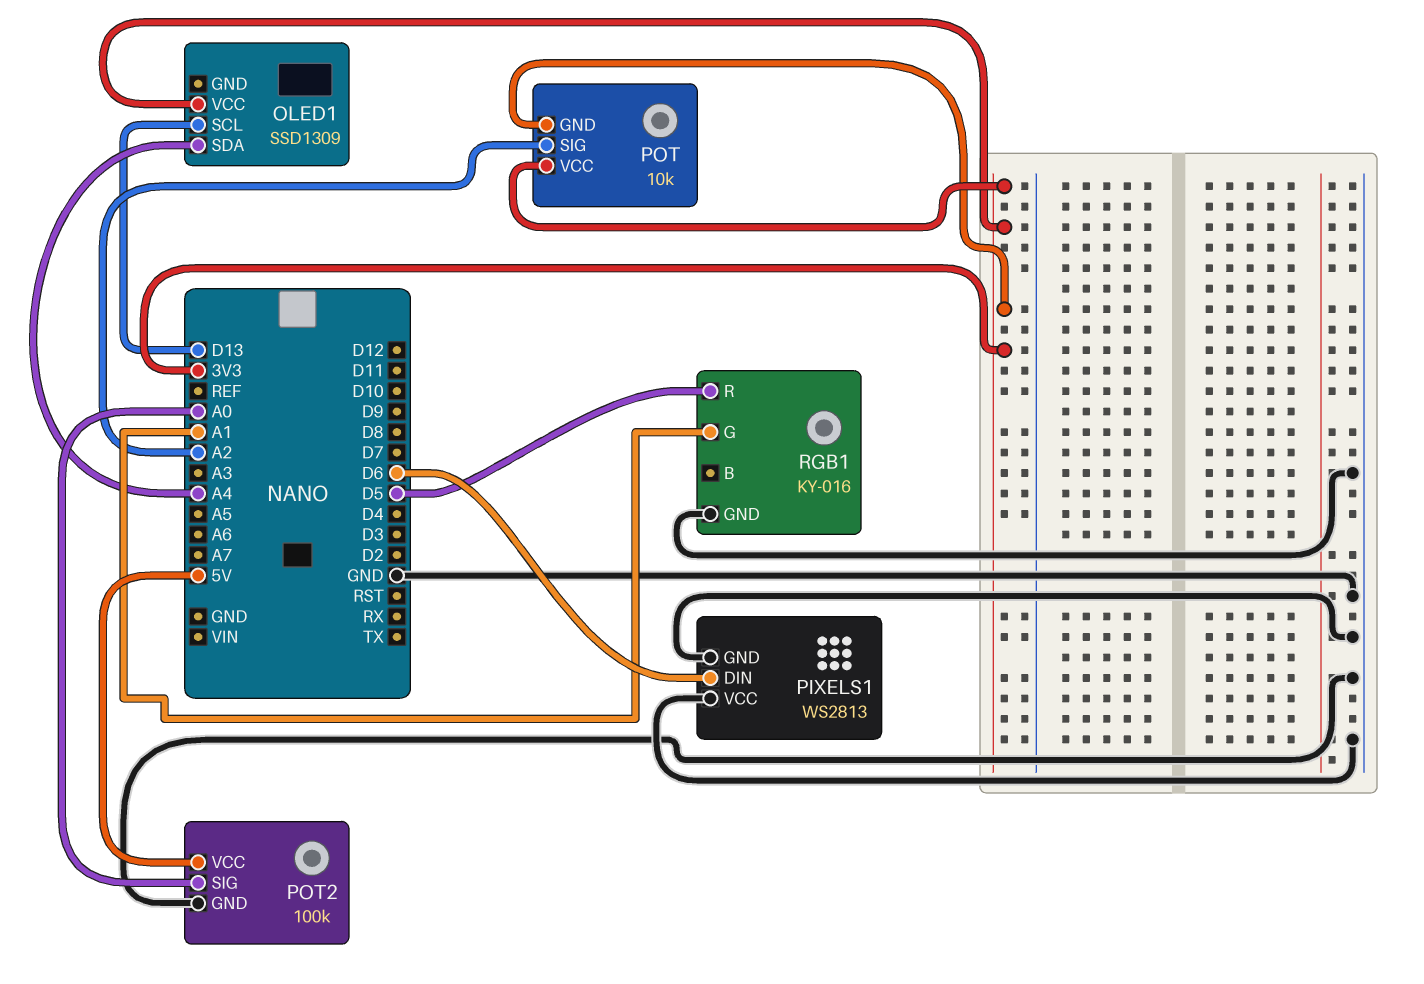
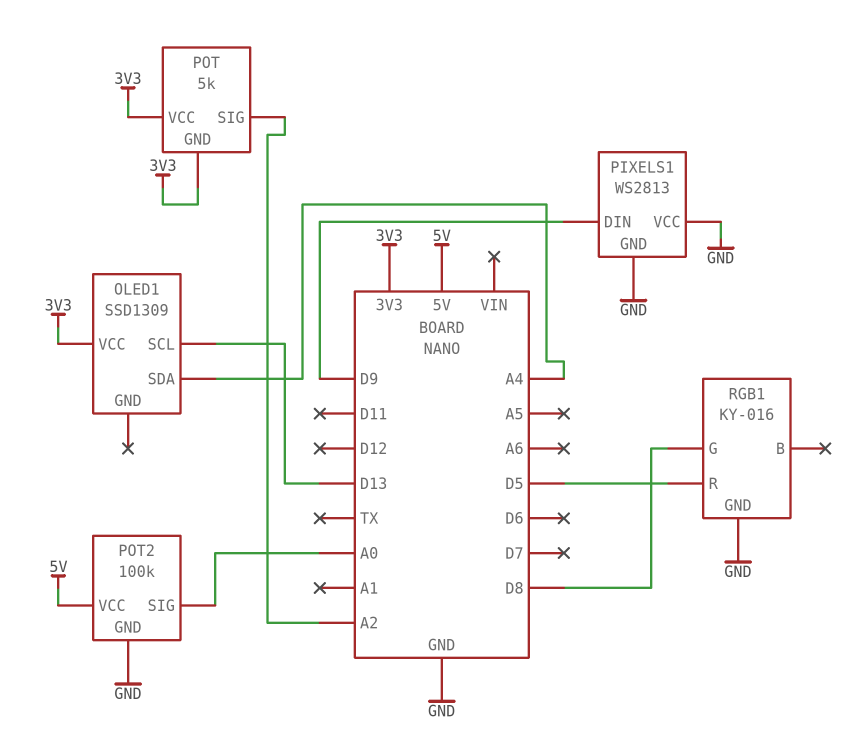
PIXELS1 pin DIN: D6 -> D9
POT: 10k -> 5k
RGB1 pin G: A1 -> D8

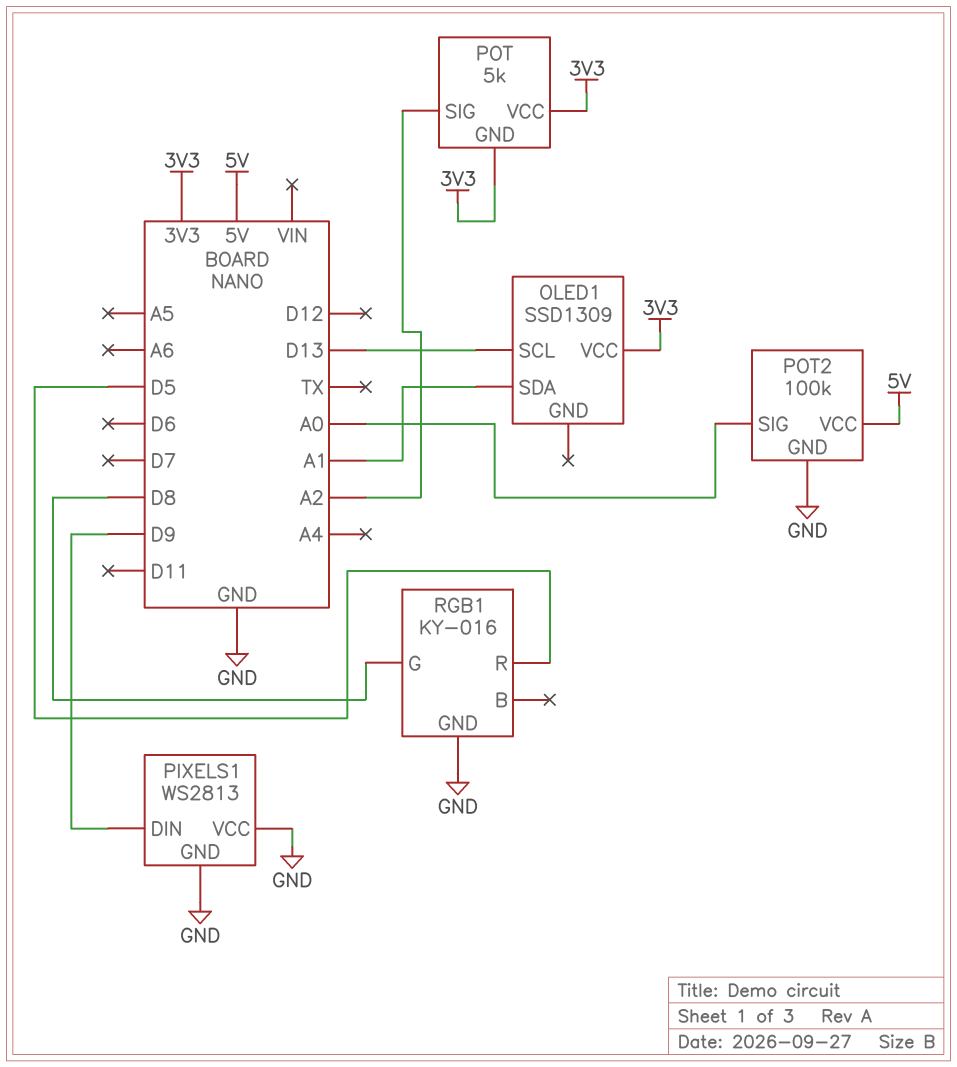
OLED1 pin SDA: A4 -> A1

